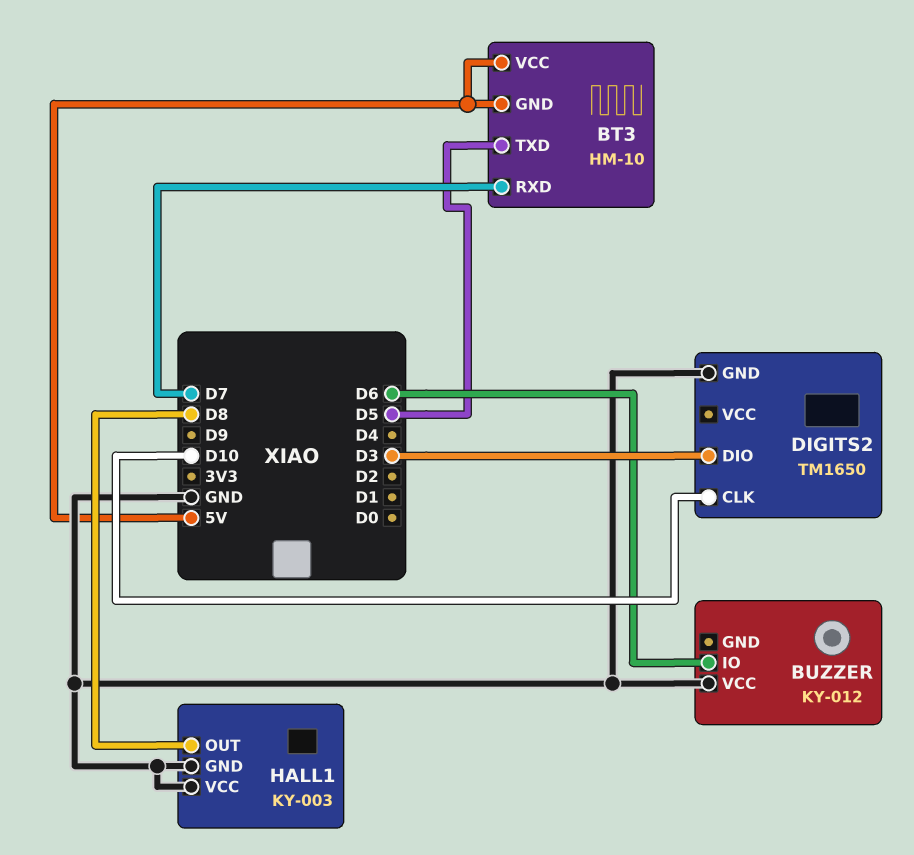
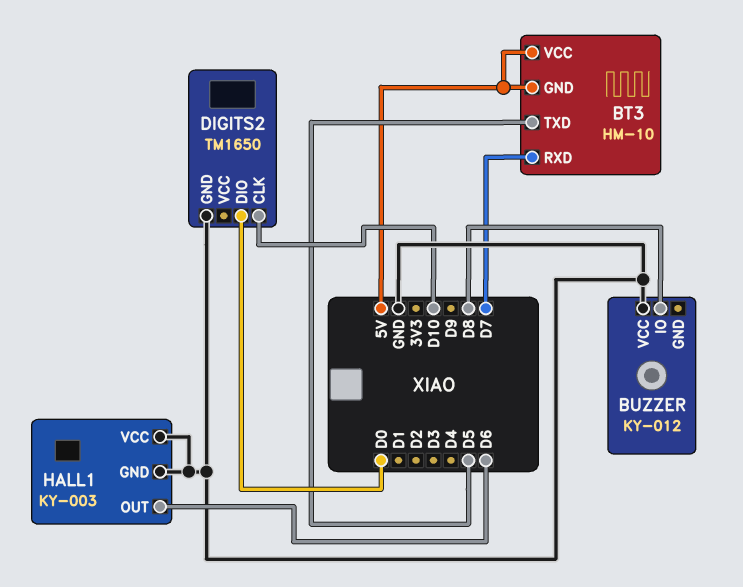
BUZZER pin IO: D6 -> D8
DIGITS2 pin DIO: D3 -> D0
HALL1 pin OUT: D8 -> D6

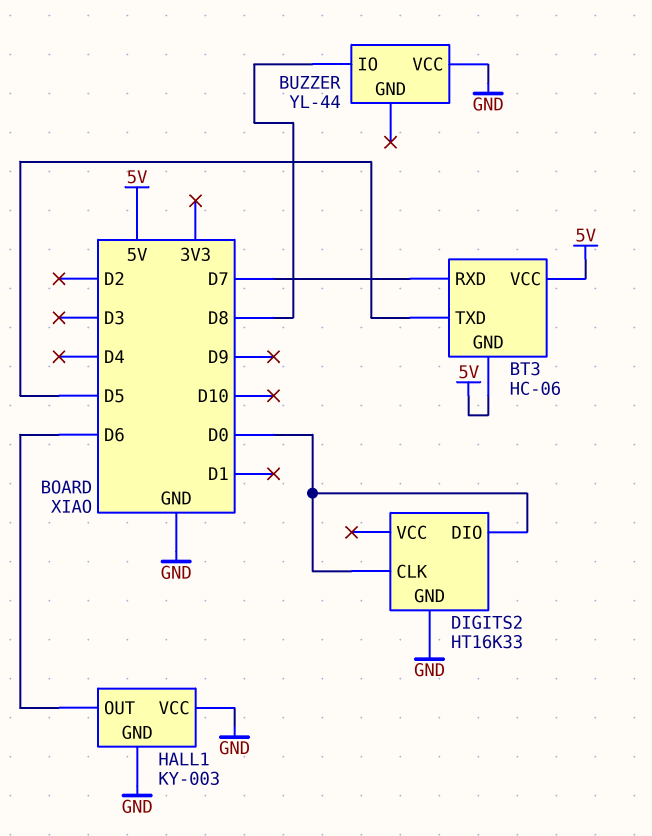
BT3: HM-10 -> HC-06
BUZZER: KY-012 -> YL-44
DIGITS2: TM1650 -> HT16K33
DIGITS2 pin CLK: D10 -> D0

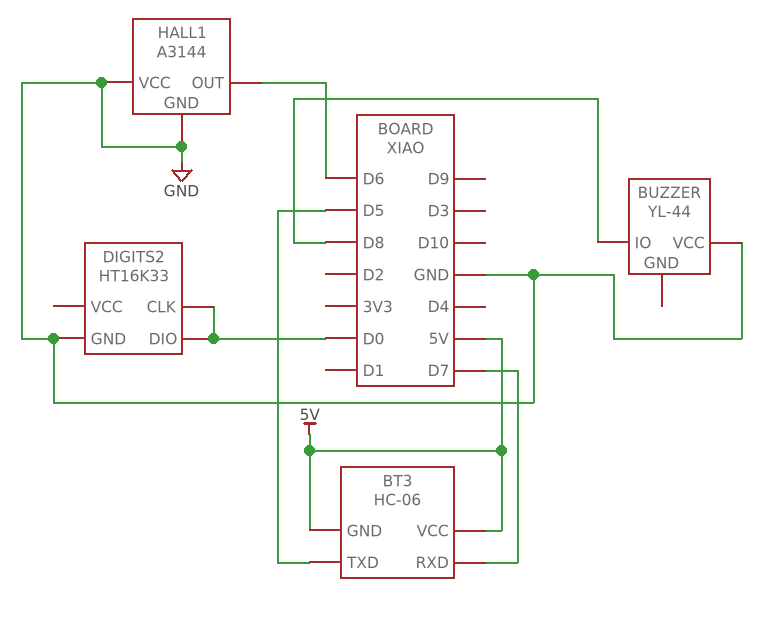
HALL1: KY-003 -> A3144

